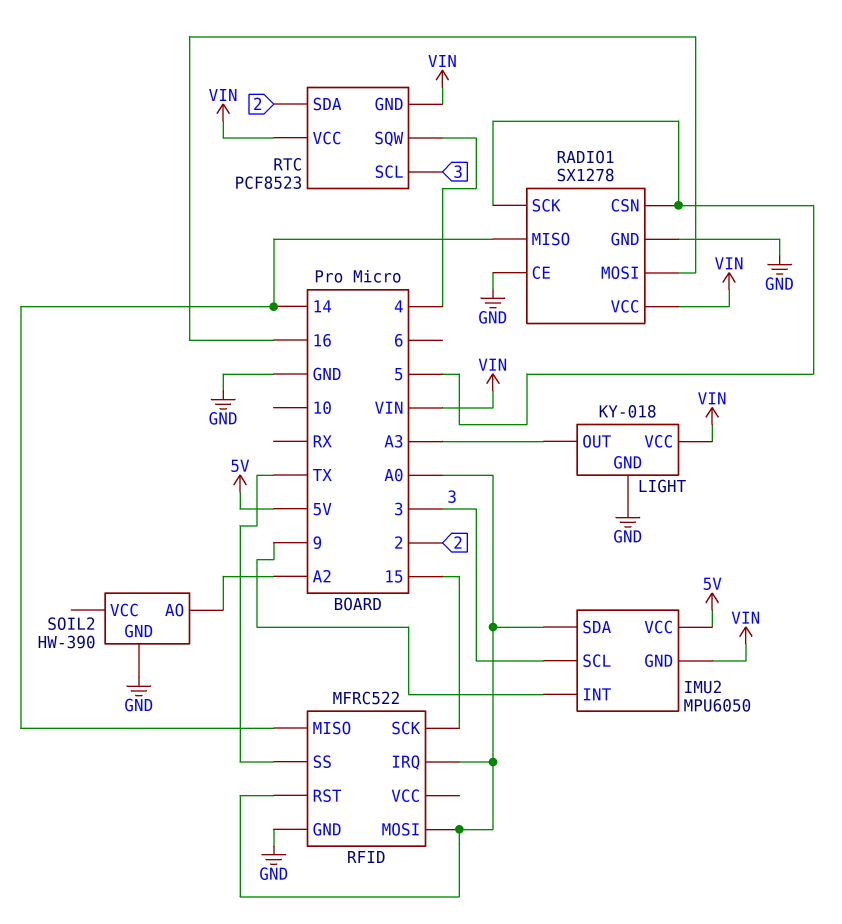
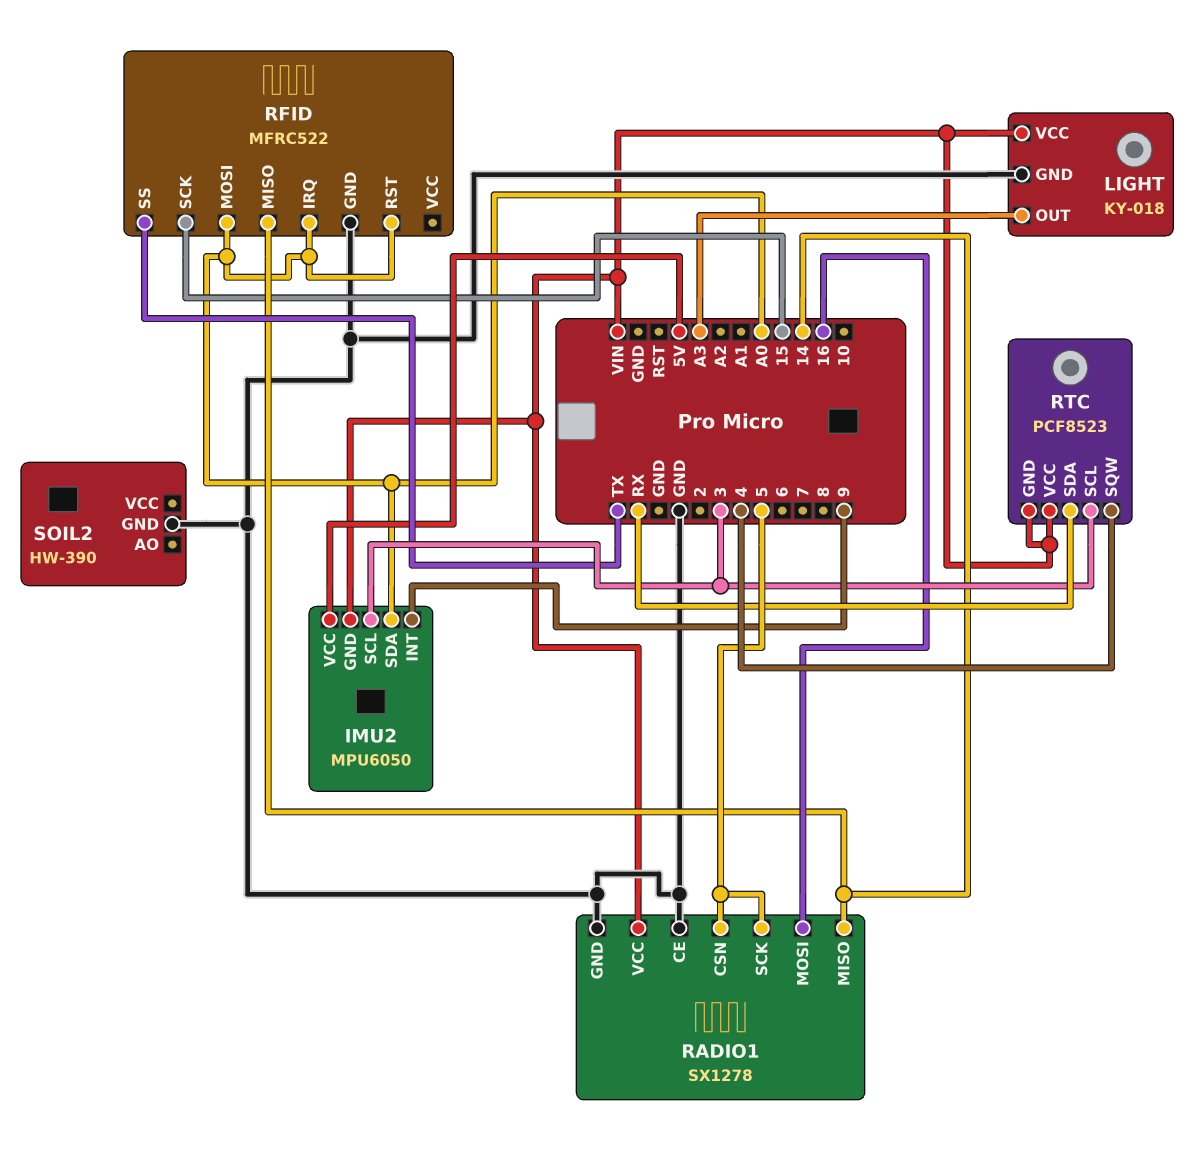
RTC pin SDA: 2 -> RX
SOIL2 pin AO: A2 -> none

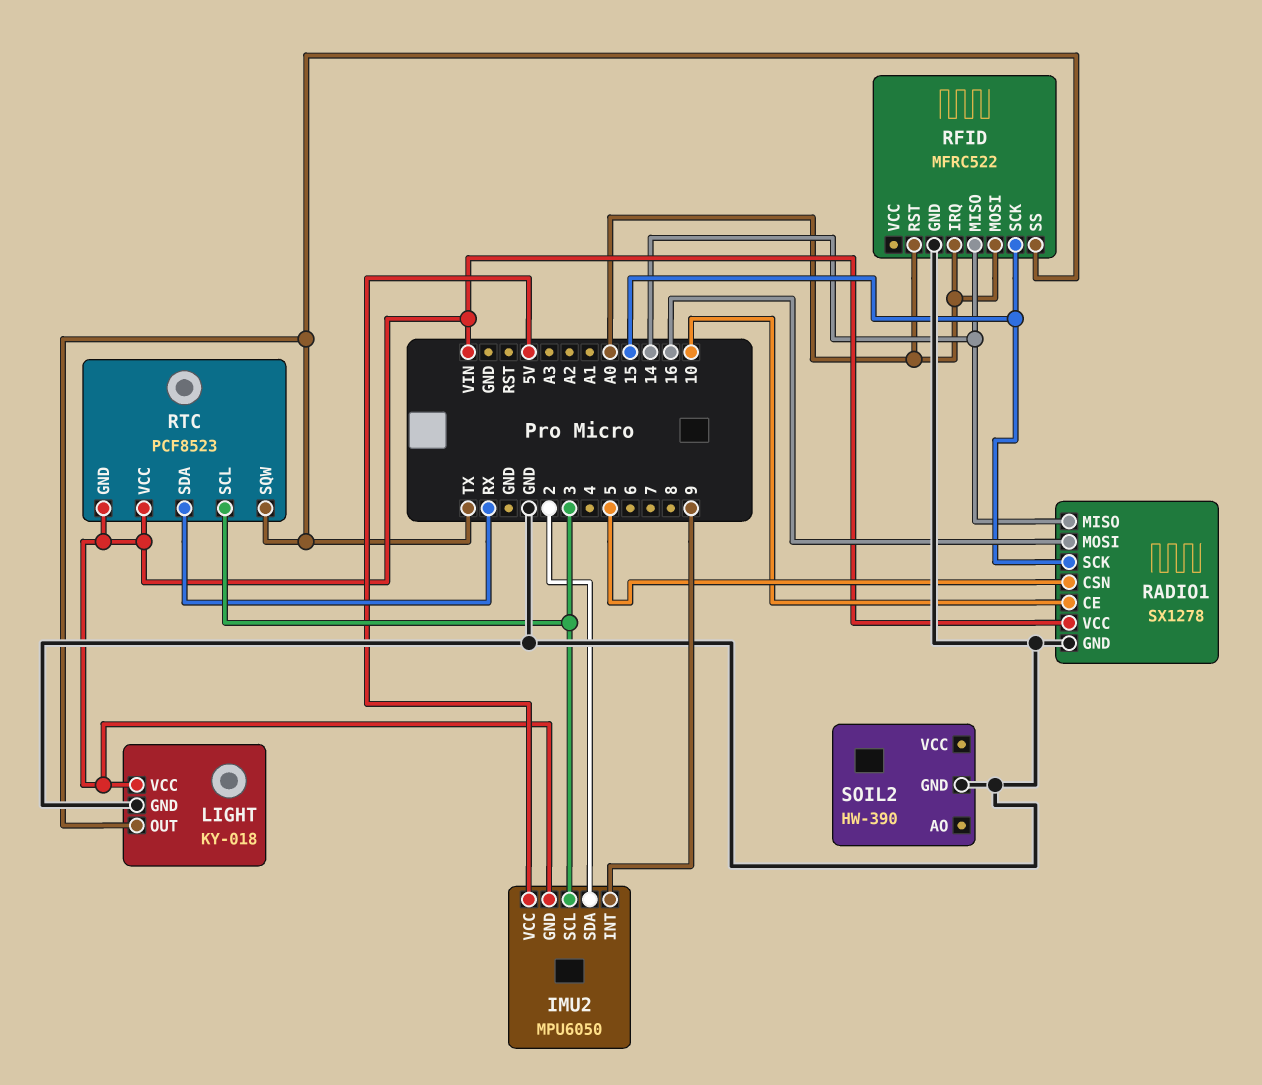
IMU2 pin SDA: A0 -> 2
LIGHT pin OUT: A3 -> TX
RADIO1 pin CE: GND -> 10
RADIO1 pin SCK: 5 -> 15
RTC pin SQW: 4 -> TX

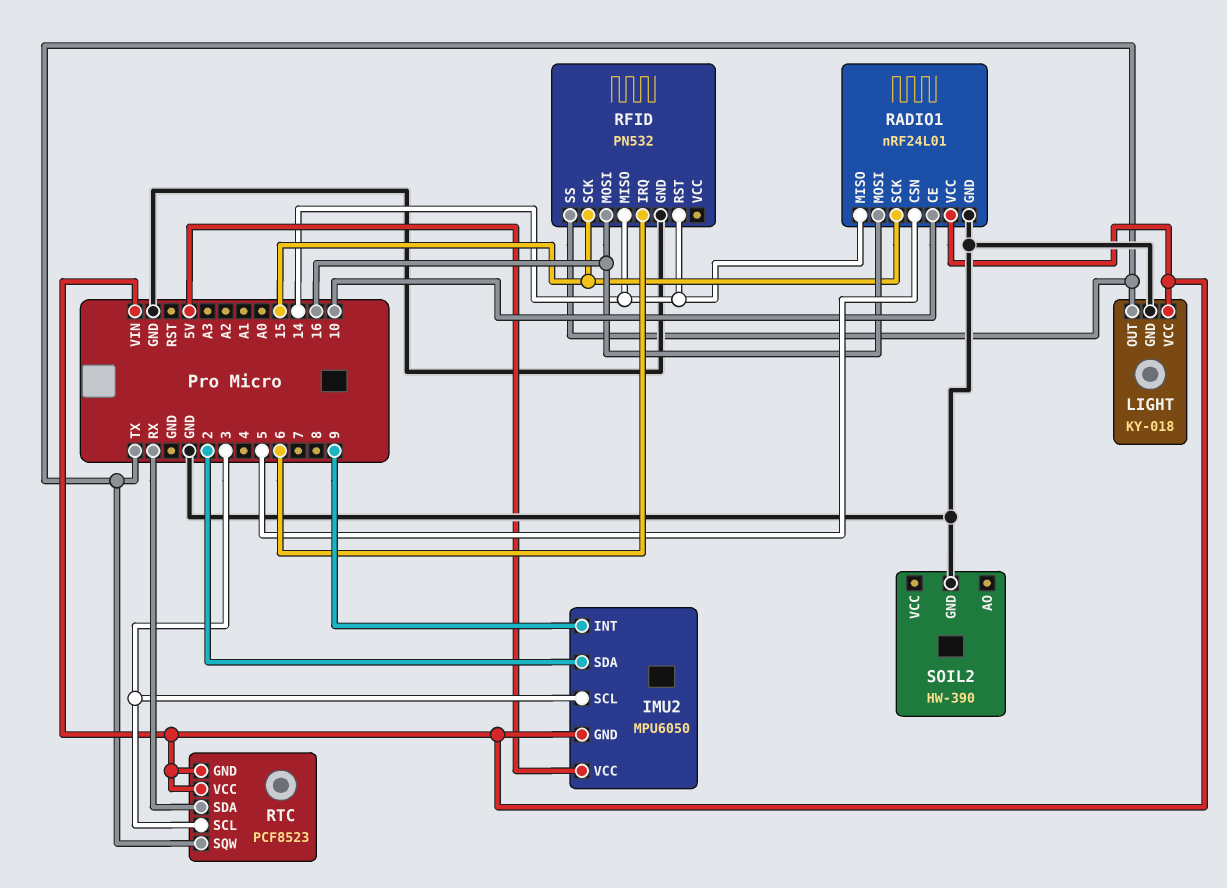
RADIO1: SX1278 -> nRF24L01
RFID: MFRC522 -> PN532
RFID pin IRQ: A0 -> 6
RFID pin MOSI: A0 -> 16
RFID pin RST: A0 -> 14

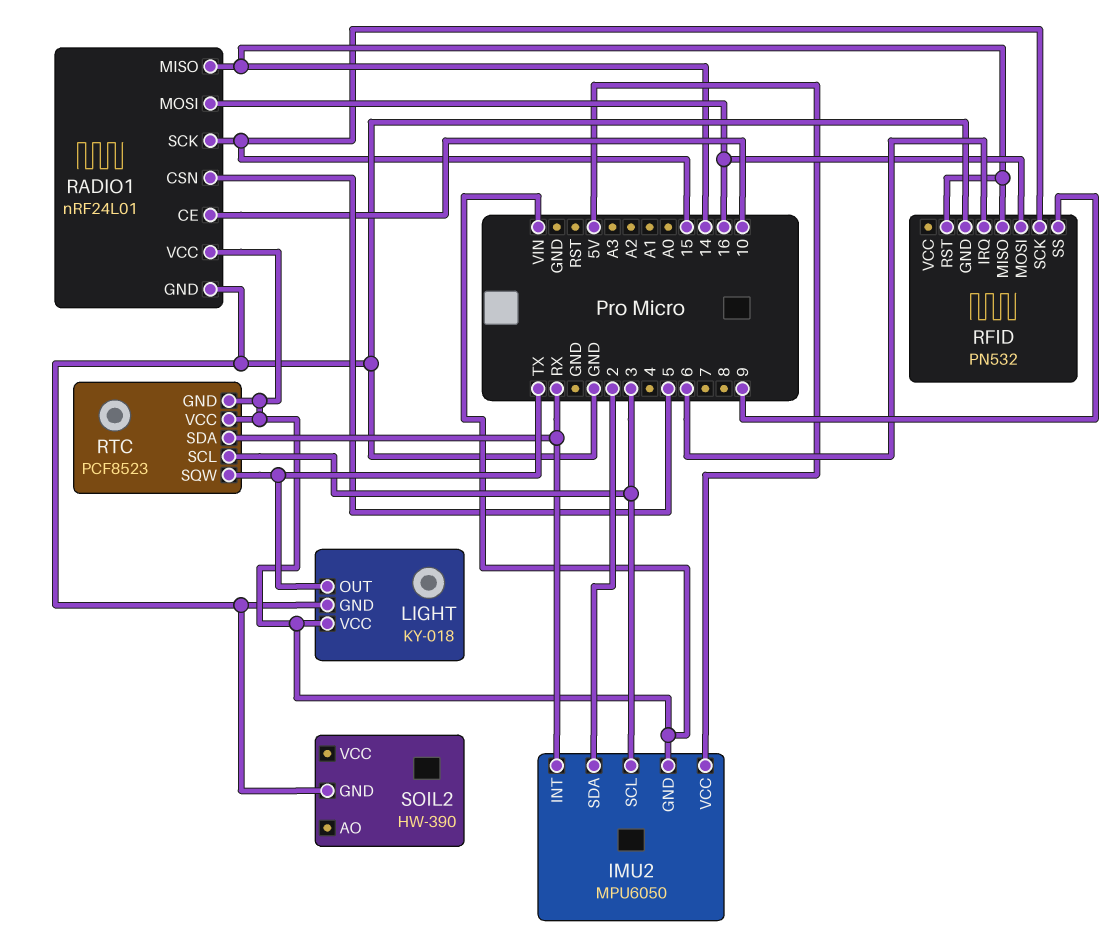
IMU2 pin INT: 9 -> RX
RFID pin SS: TX -> 9

